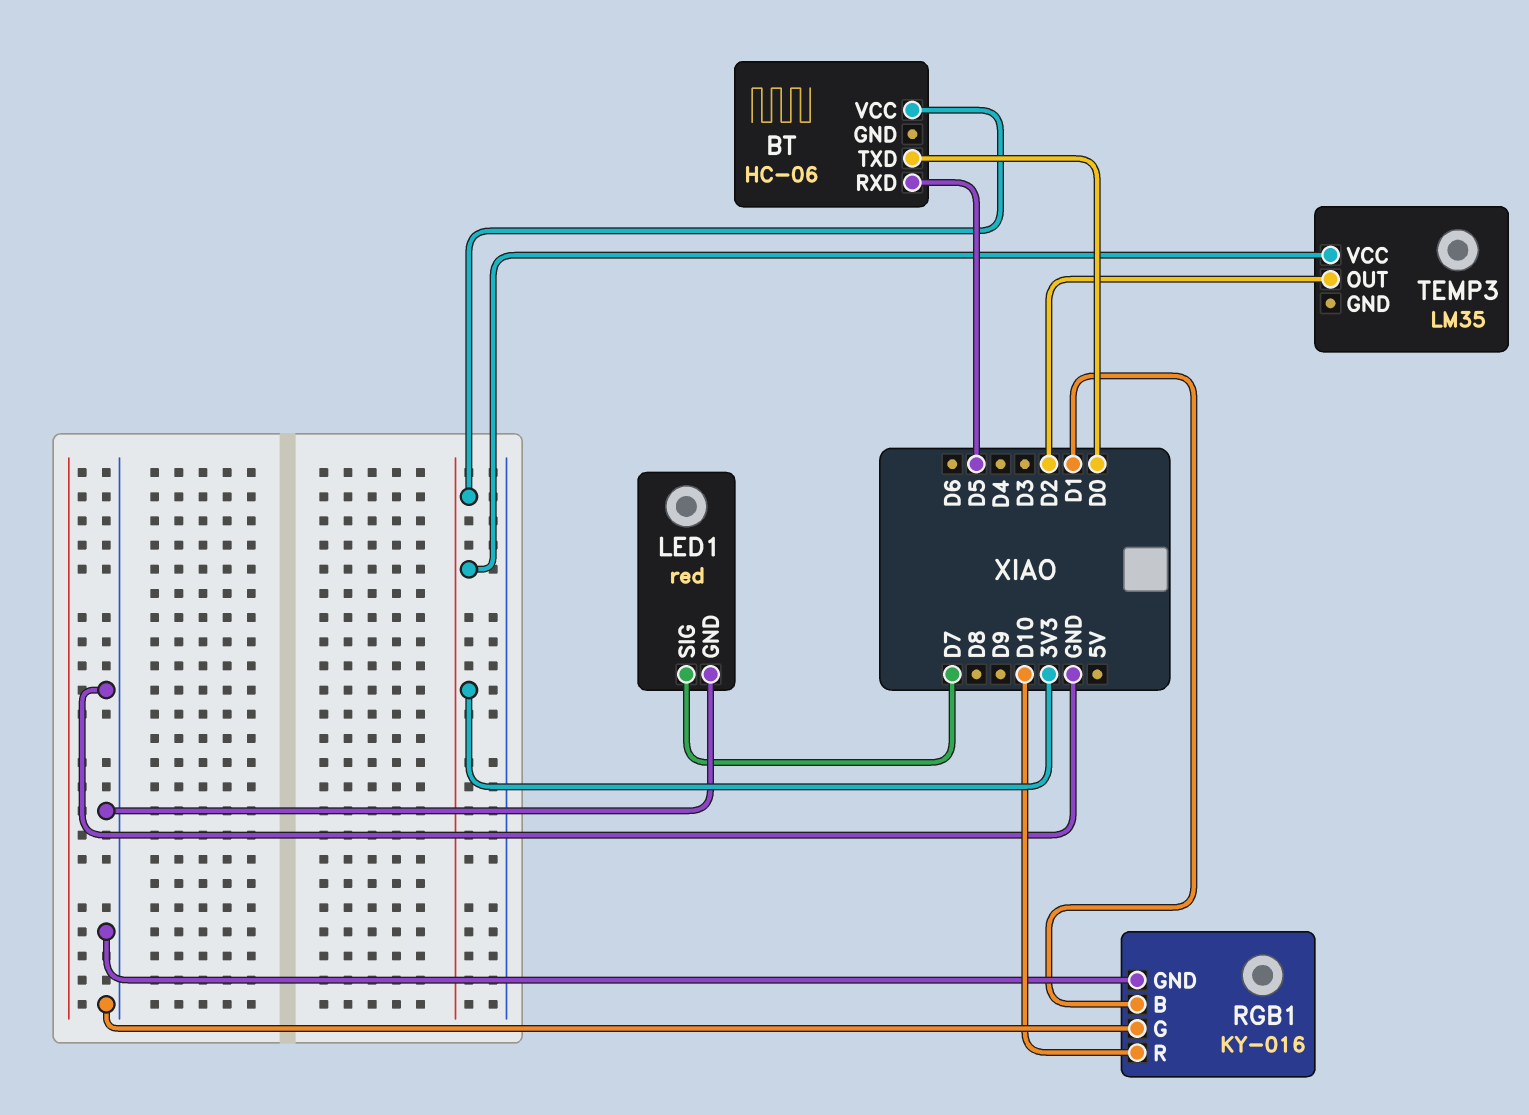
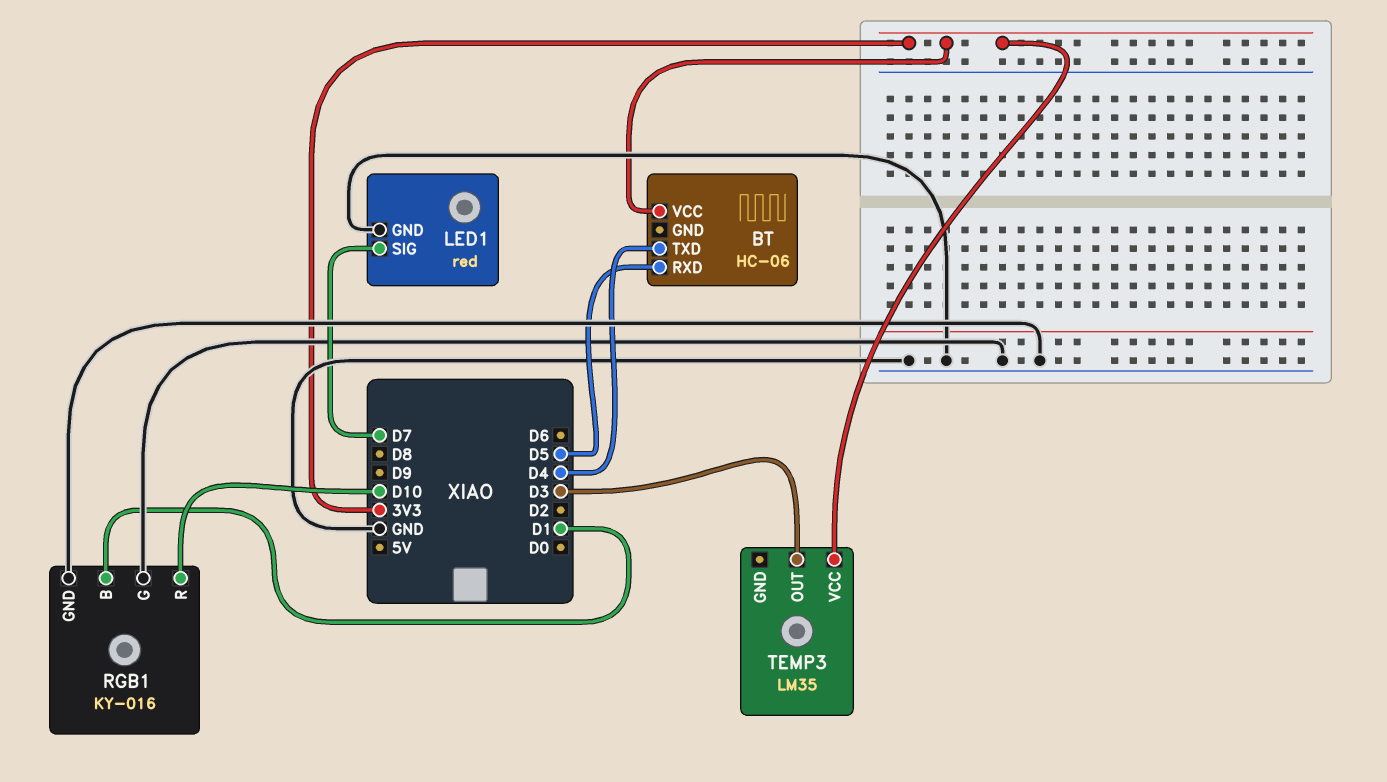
BT pin TXD: D0 -> D4
TEMP3 pin OUT: D2 -> D3

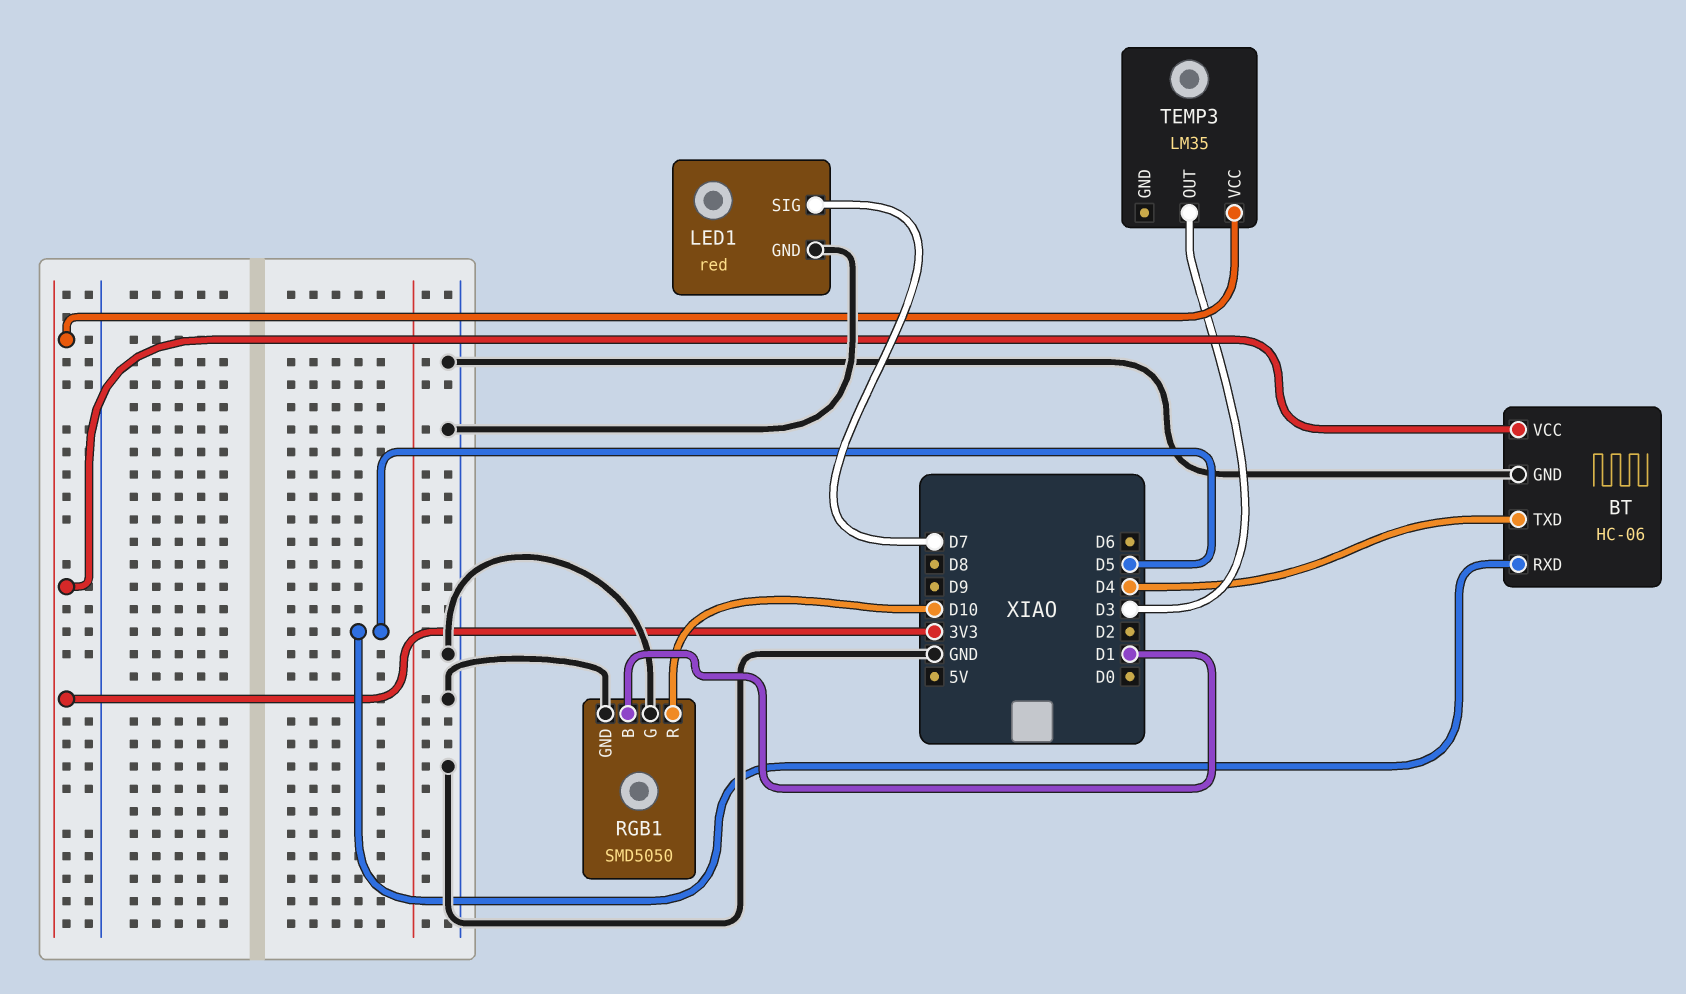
BT pin GND: none -> GND
RGB1: KY-016 -> SMD5050

